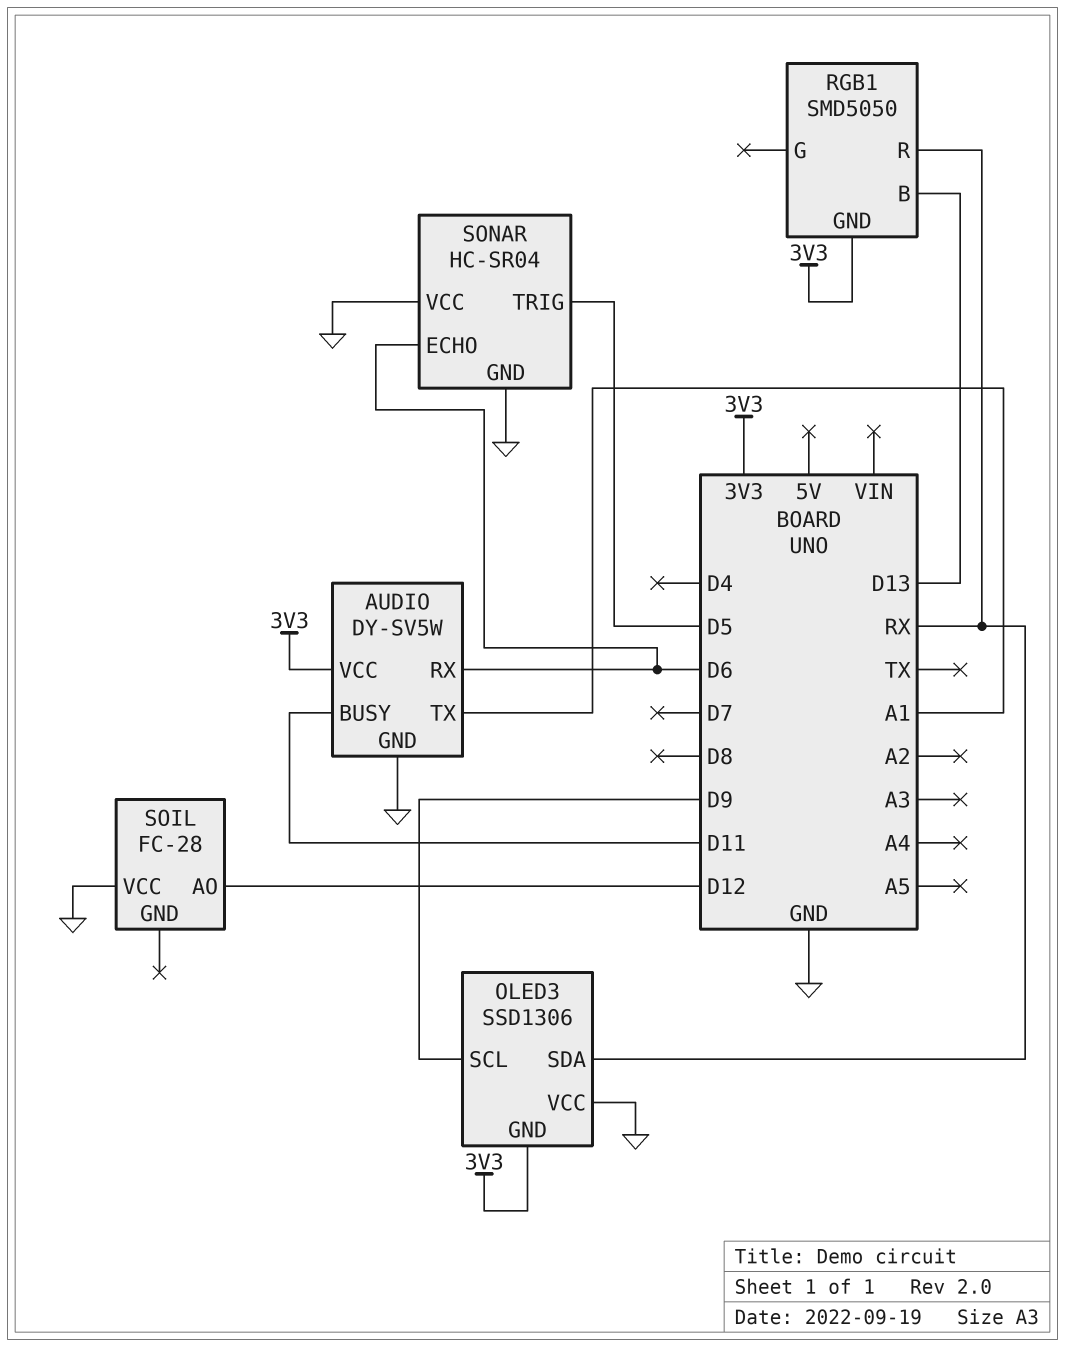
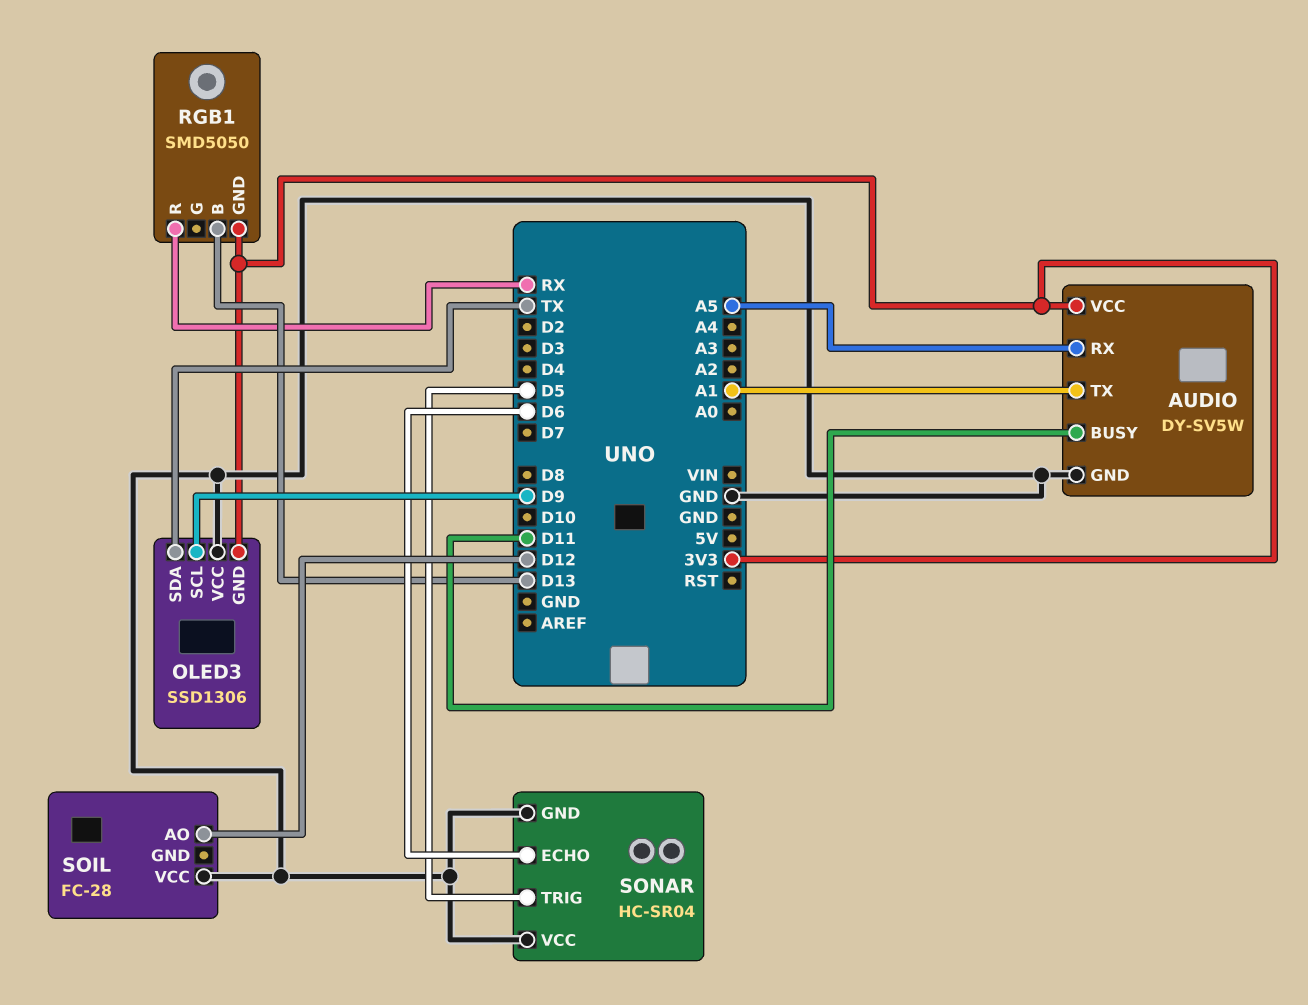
AUDIO pin RX: D6 -> A5
OLED3 pin SDA: RX -> TX

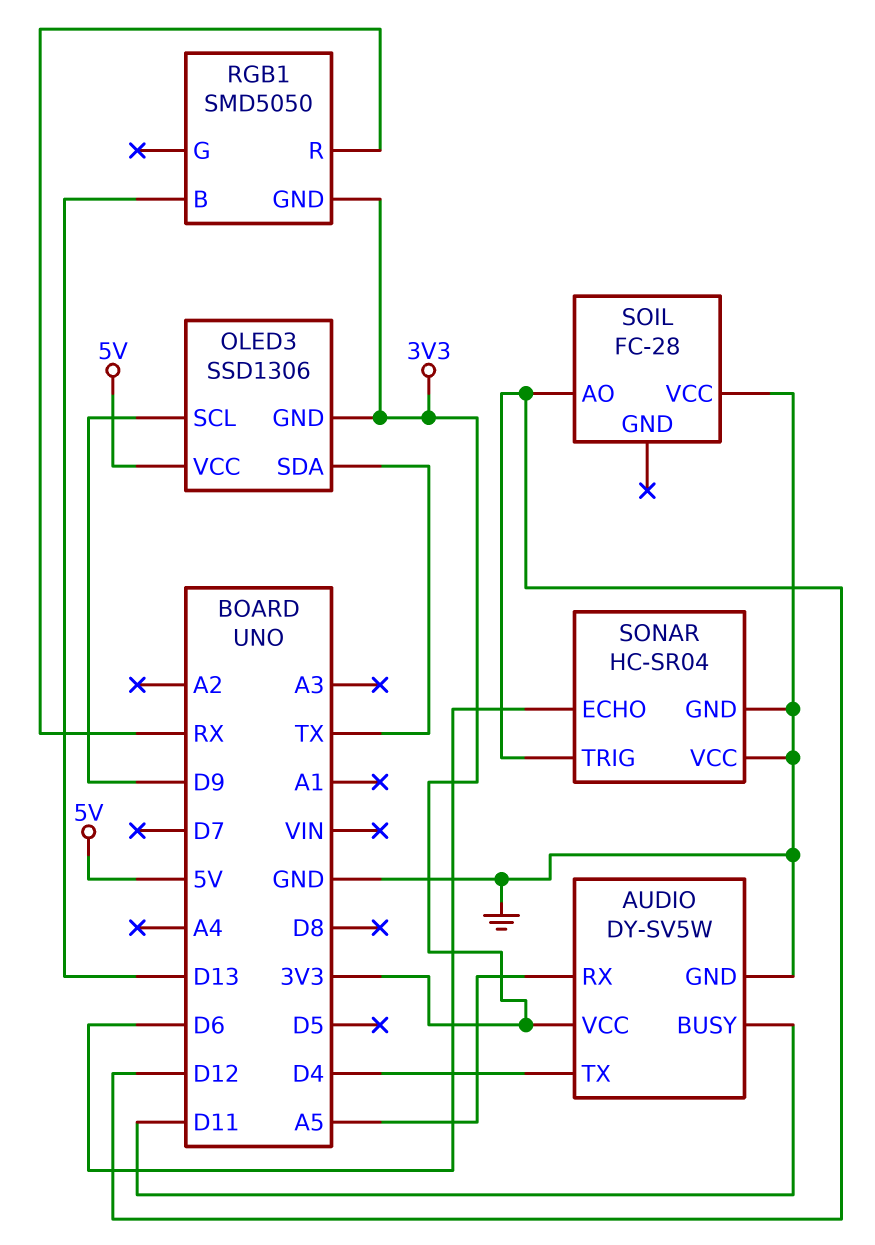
AUDIO pin TX: A1 -> D4
OLED3 pin VCC: GND -> 5V
SONAR pin TRIG: D5 -> D12

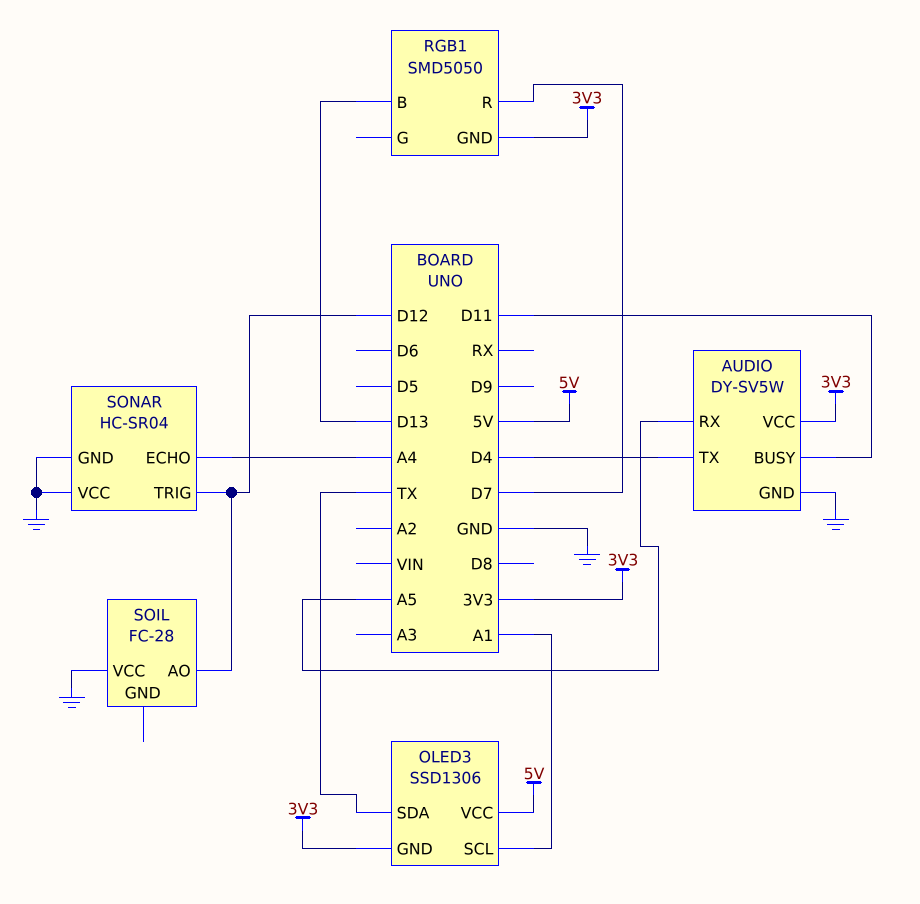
OLED3 pin SCL: D9 -> A1
RGB1 pin R: RX -> D7
SONAR pin ECHO: D6 -> A4

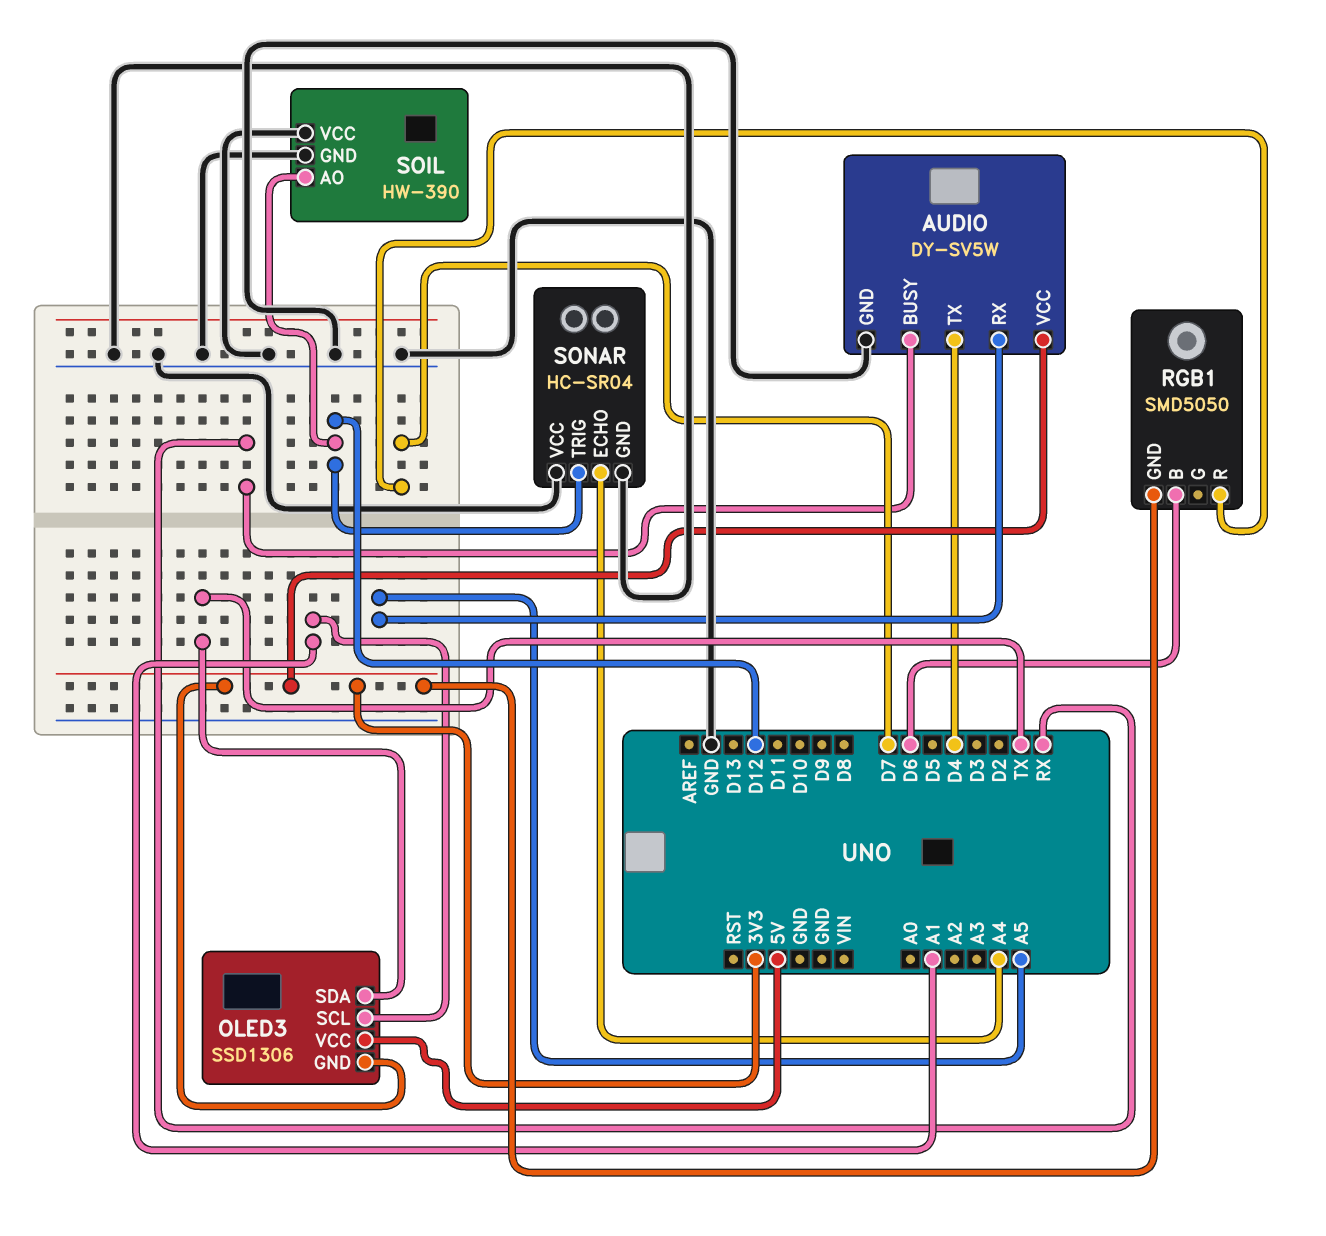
AUDIO pin BUSY: D11 -> RX
RGB1 pin B: D13 -> D6
SOIL: FC-28 -> HW-390
SOIL pin GND: none -> GND

